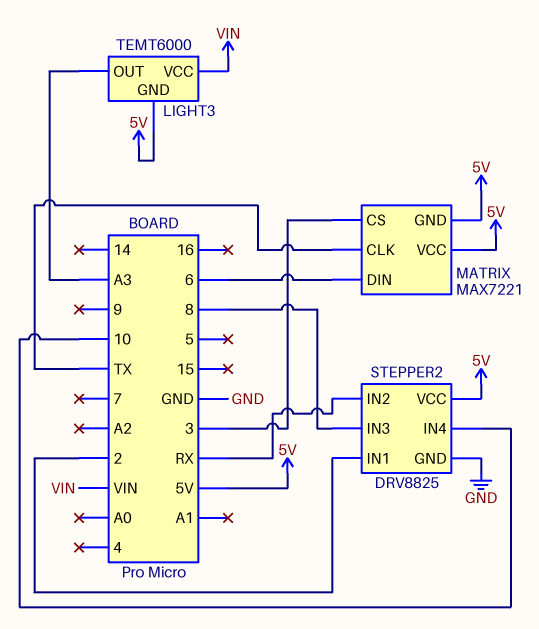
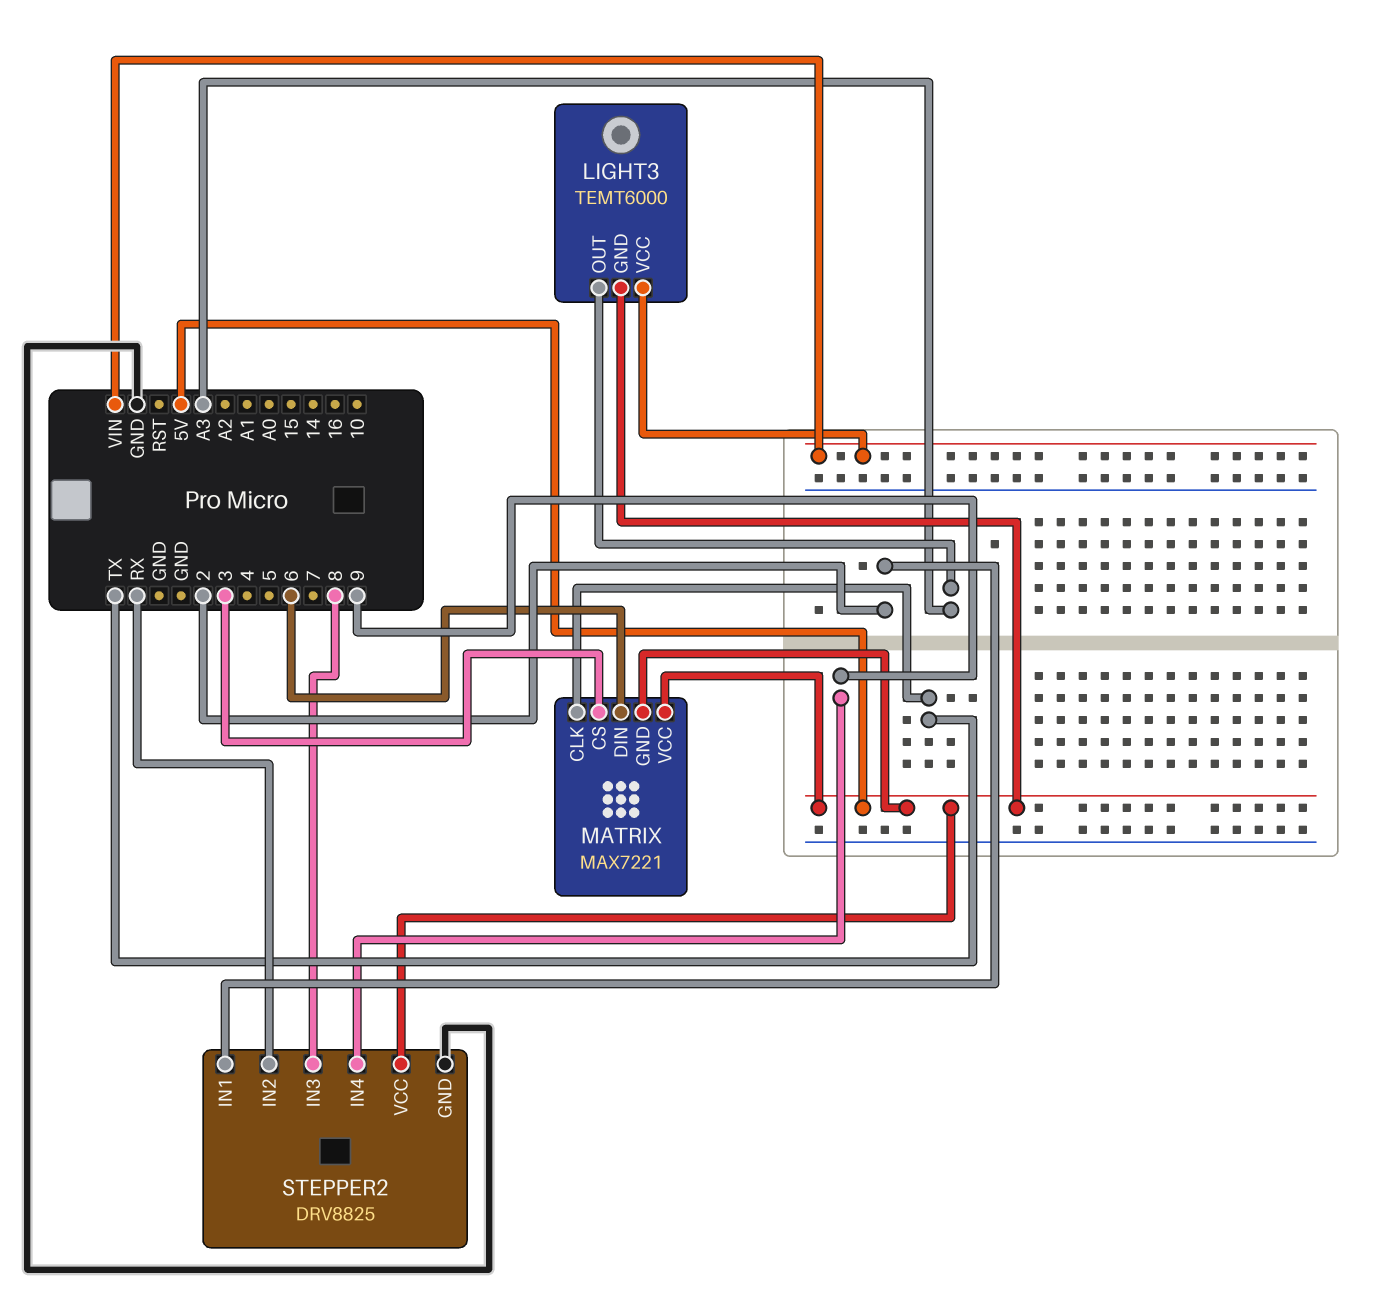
STEPPER2 pin IN4: 10 -> 9

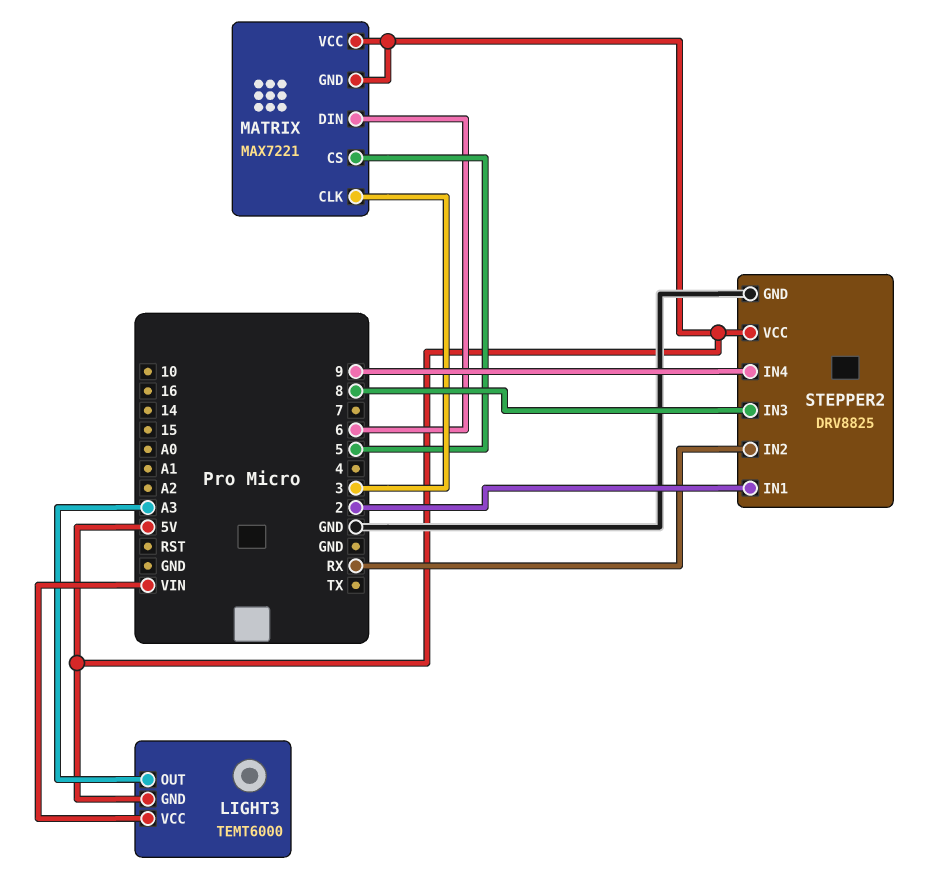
MATRIX pin CLK: TX -> 3
MATRIX pin CS: 3 -> 5

